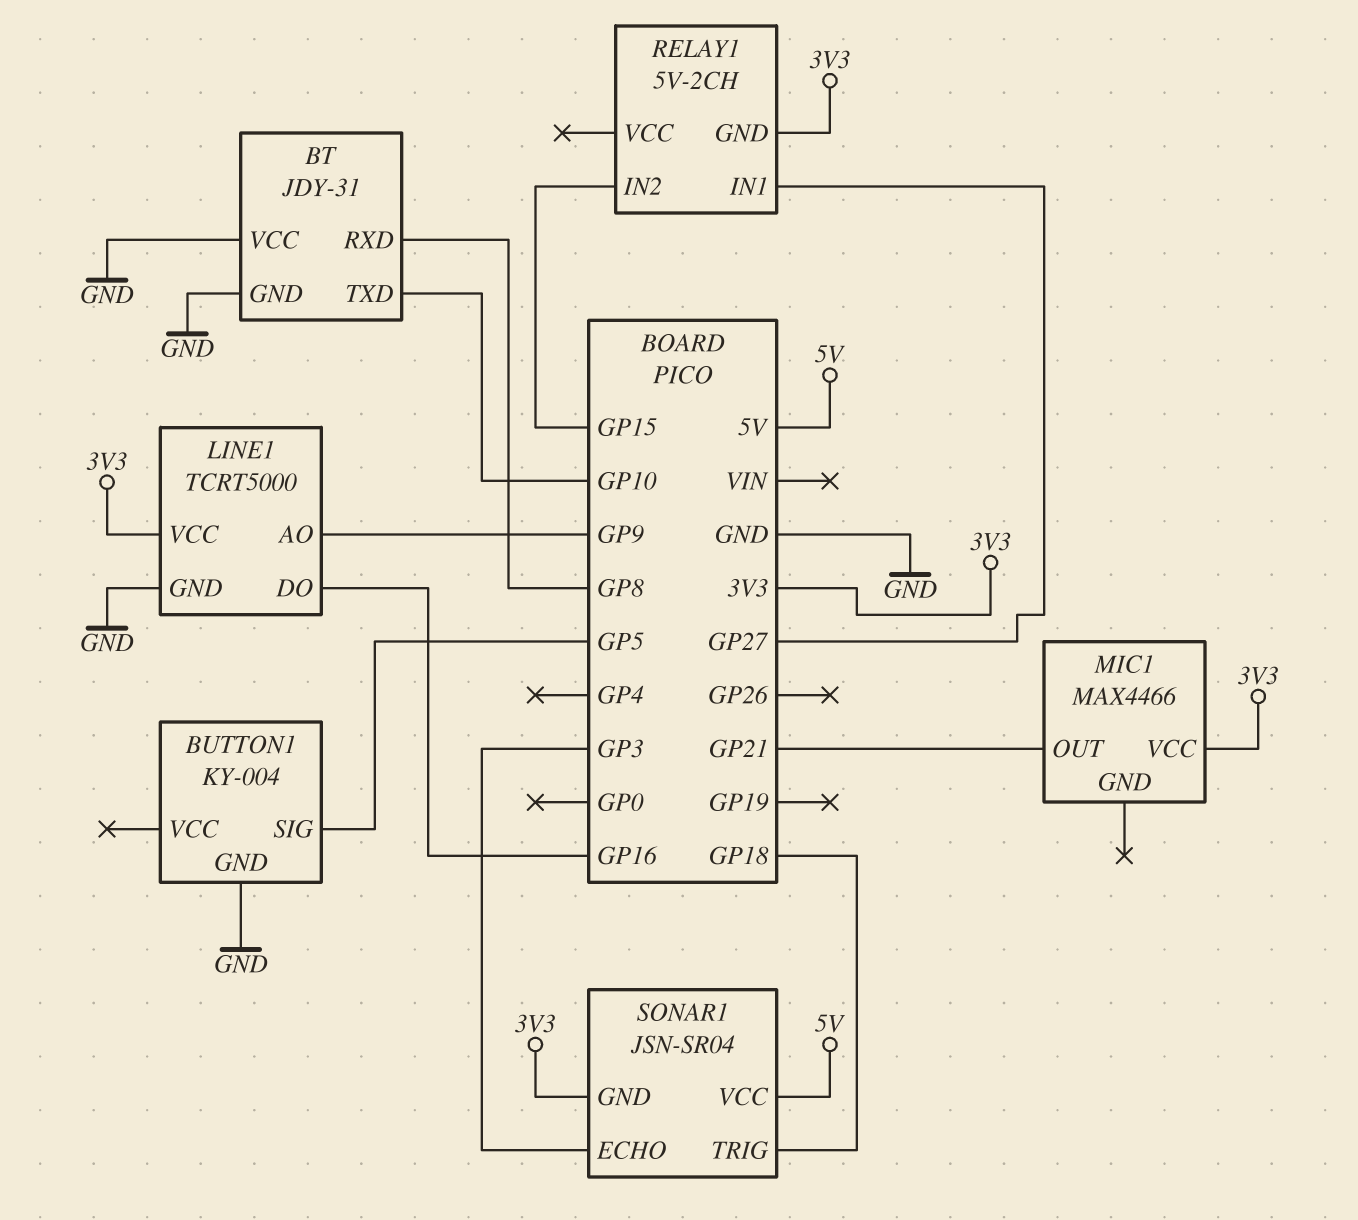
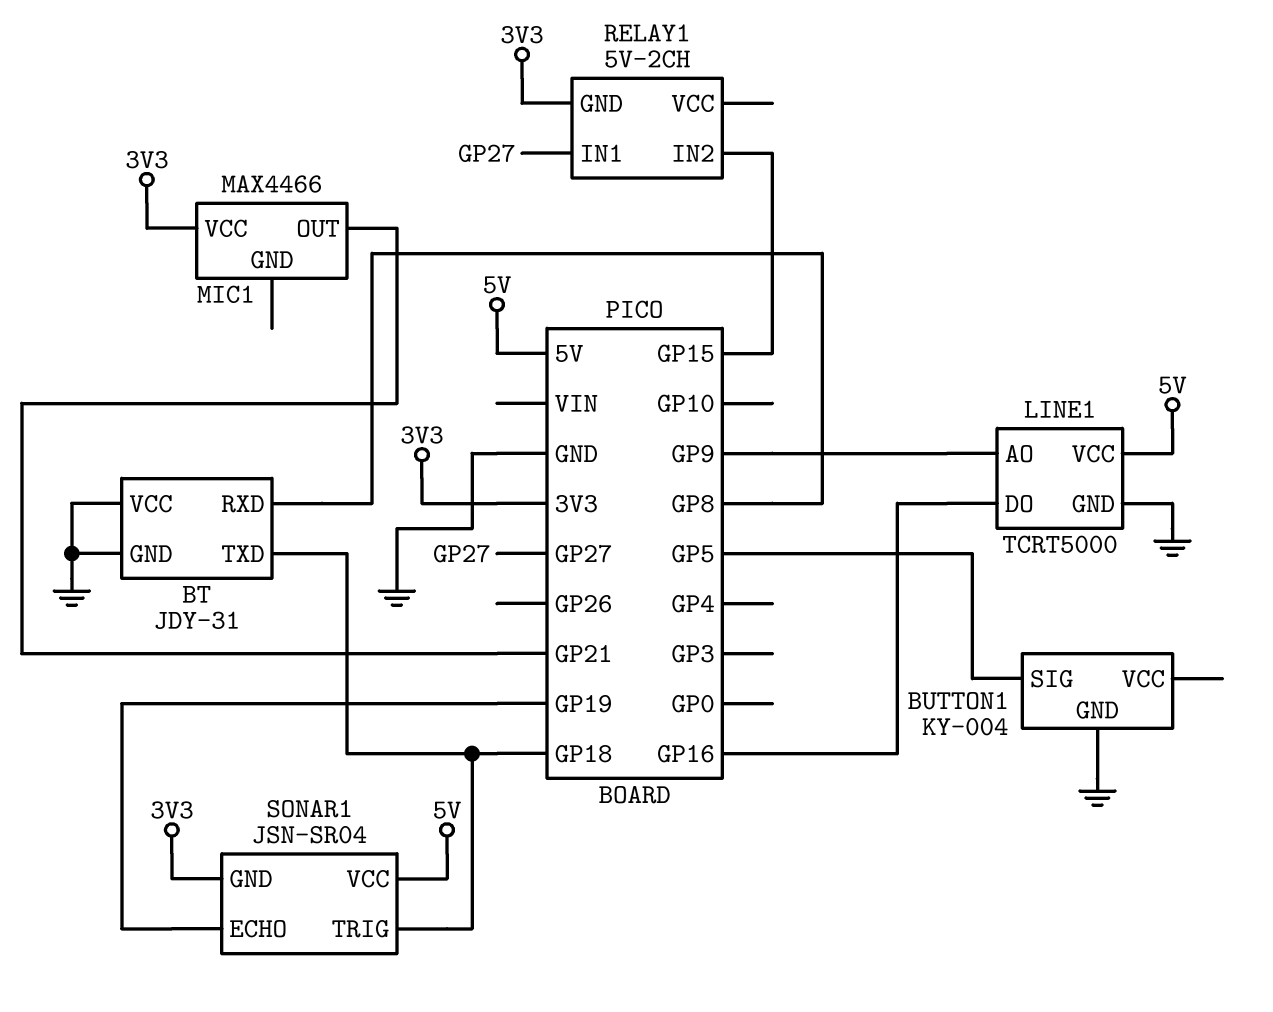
BT pin TXD: GP10 -> GP18
LINE1 pin VCC: 3V3 -> 5V
SONAR1 pin ECHO: GP3 -> GP19

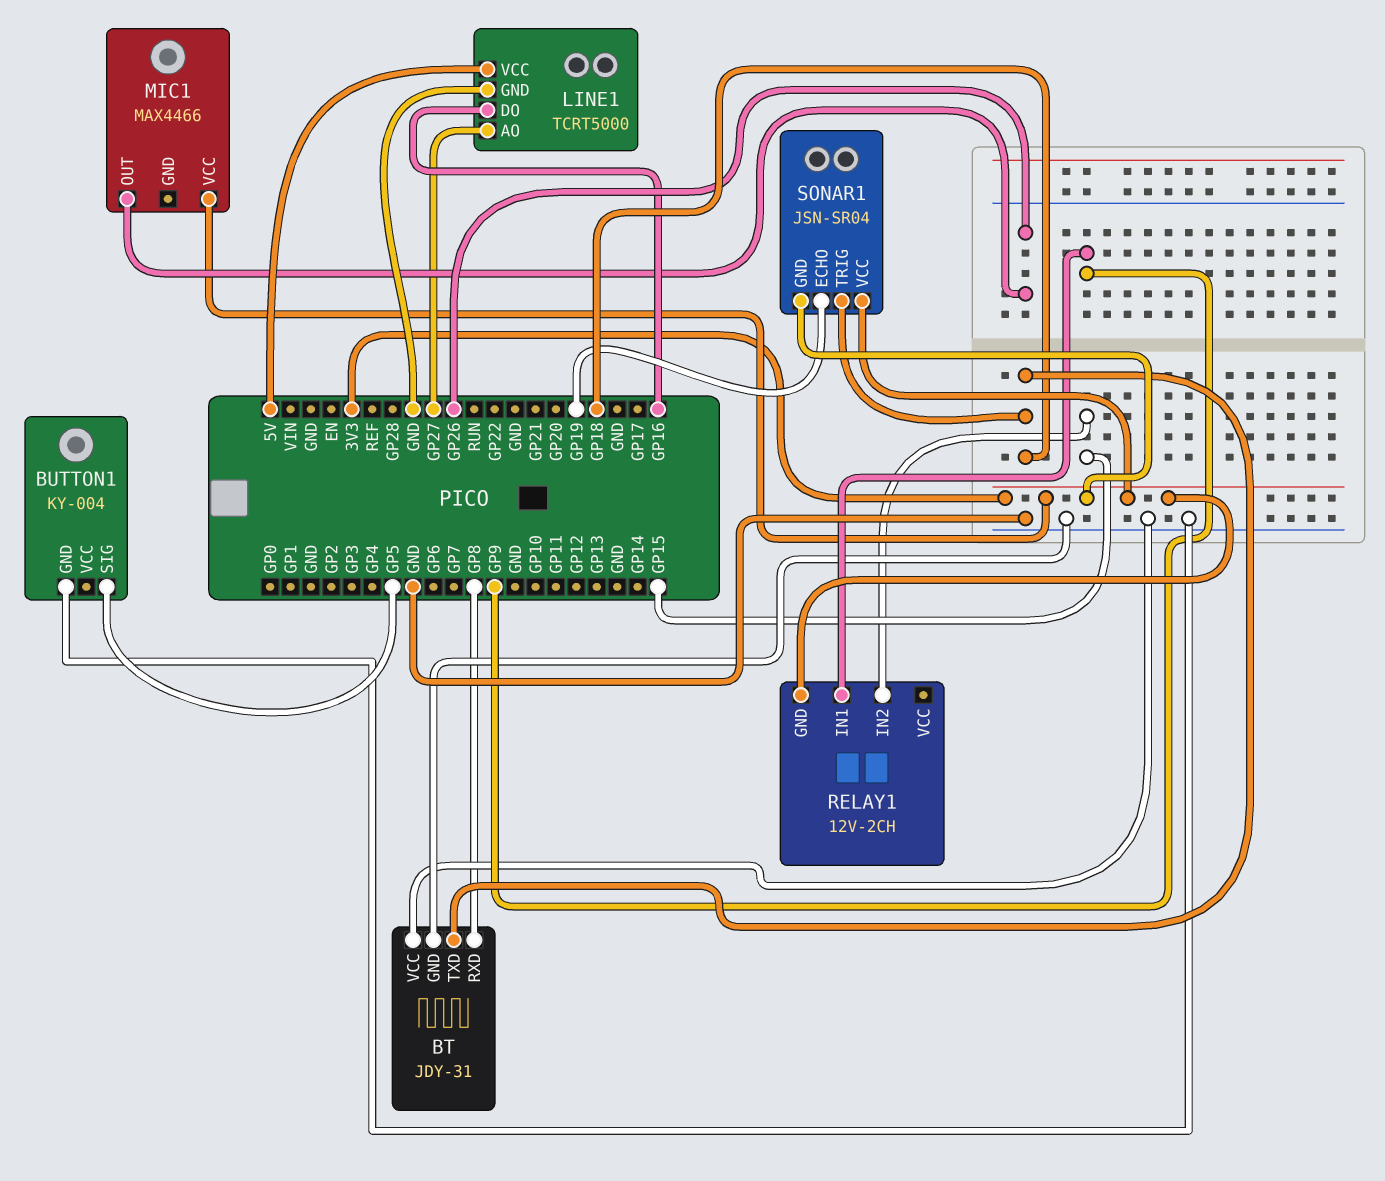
LINE1 pin AO: GP9 -> GP27
MIC1 pin OUT: GP21 -> GP26
RELAY1: 5V-2CH -> 12V-2CH
RELAY1 pin IN1: GP27 -> GP9
SONAR1 pin VCC: 5V -> 3V3

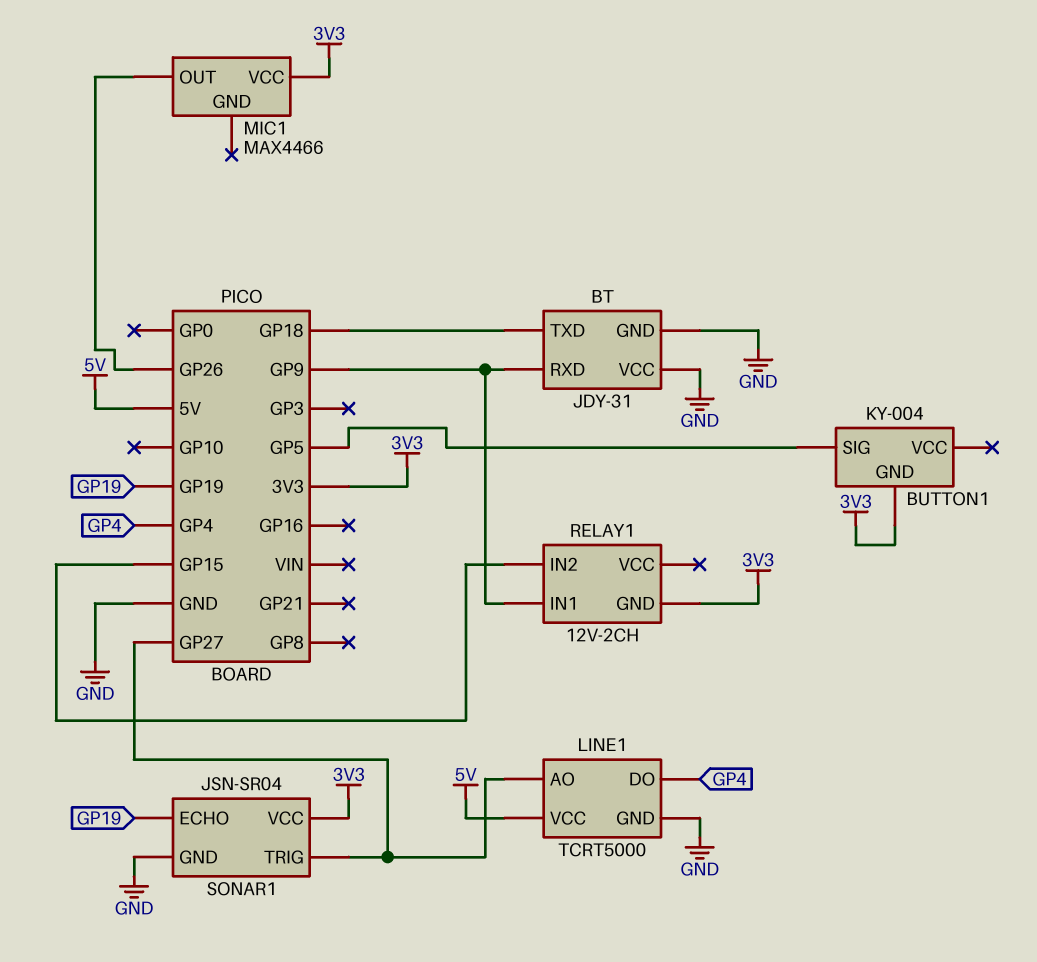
BT pin RXD: GP8 -> GP9
BUTTON1 pin GND: GND -> 3V3
LINE1 pin DO: GP16 -> GP4
SONAR1 pin GND: 3V3 -> GND
SONAR1 pin TRIG: GP18 -> GP27

